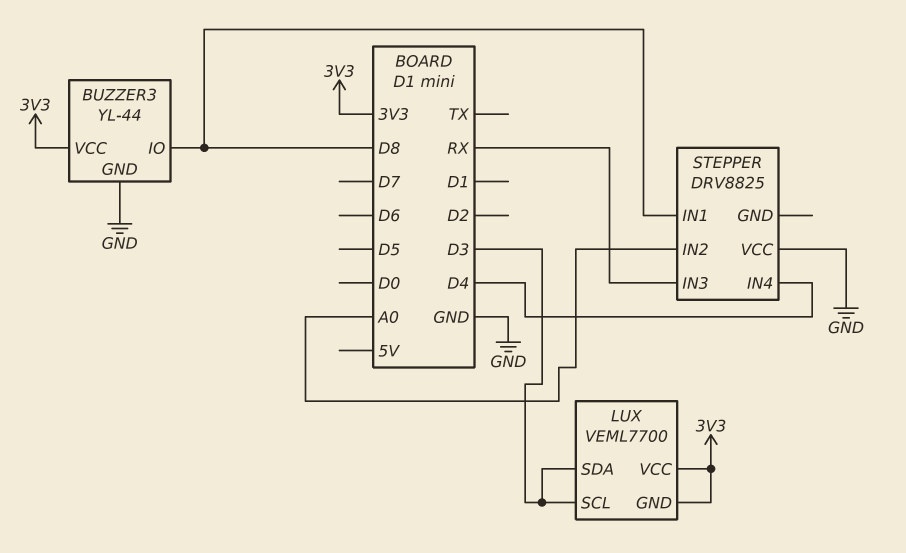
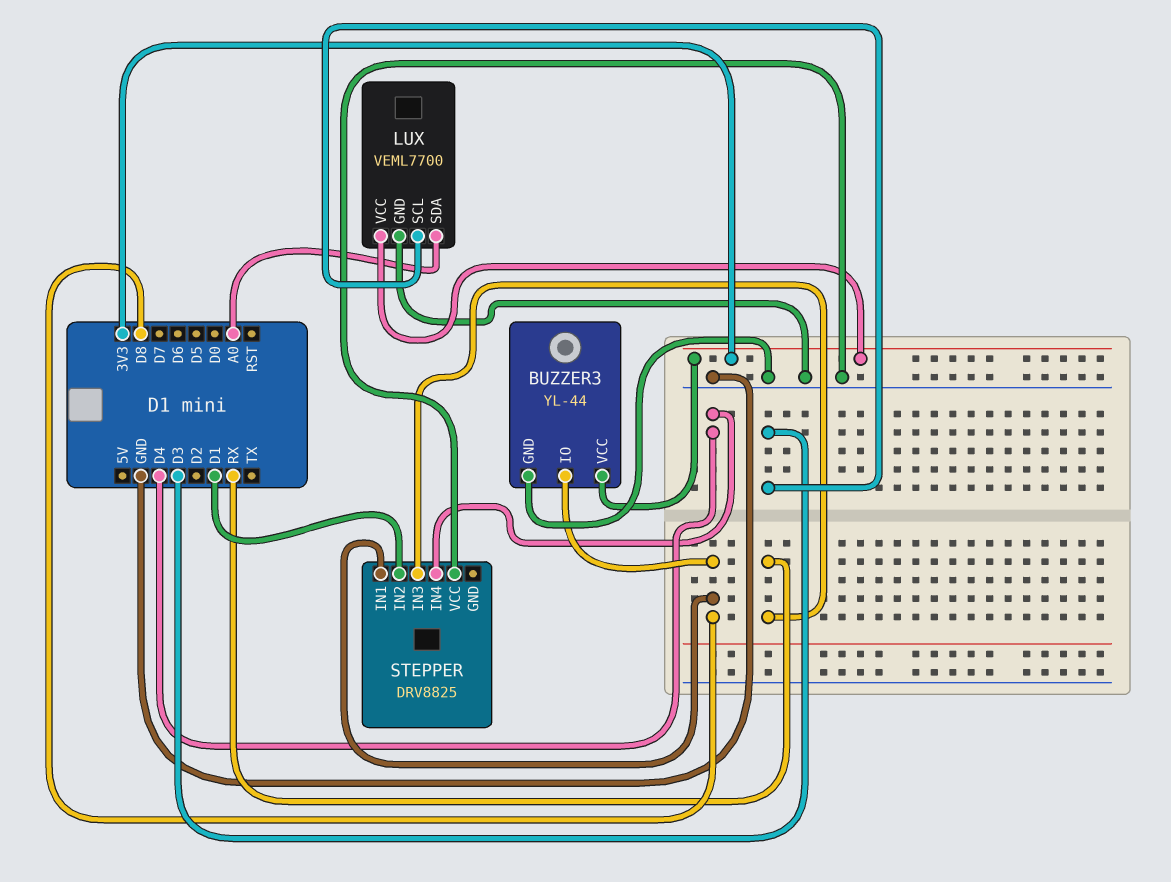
LUX pin GND: 3V3 -> GND
LUX pin SDA: D3 -> A0
STEPPER pin IN2: A0 -> D1

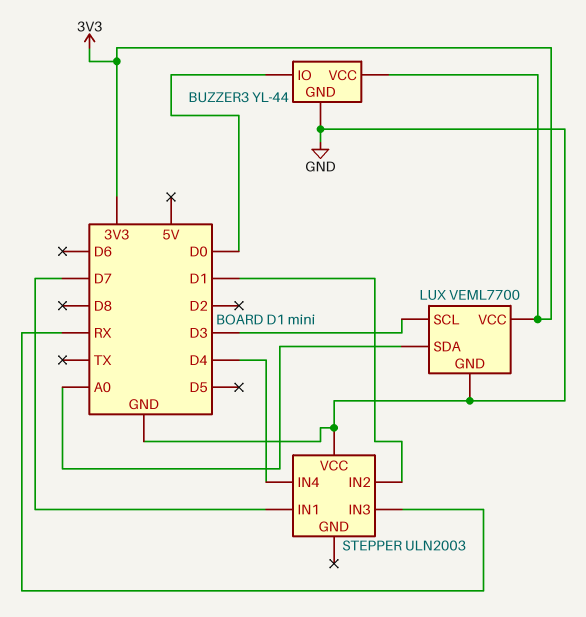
BUZZER3 pin IO: D8 -> D0
STEPPER: DRV8825 -> ULN2003
STEPPER pin IN1: D8 -> D7

